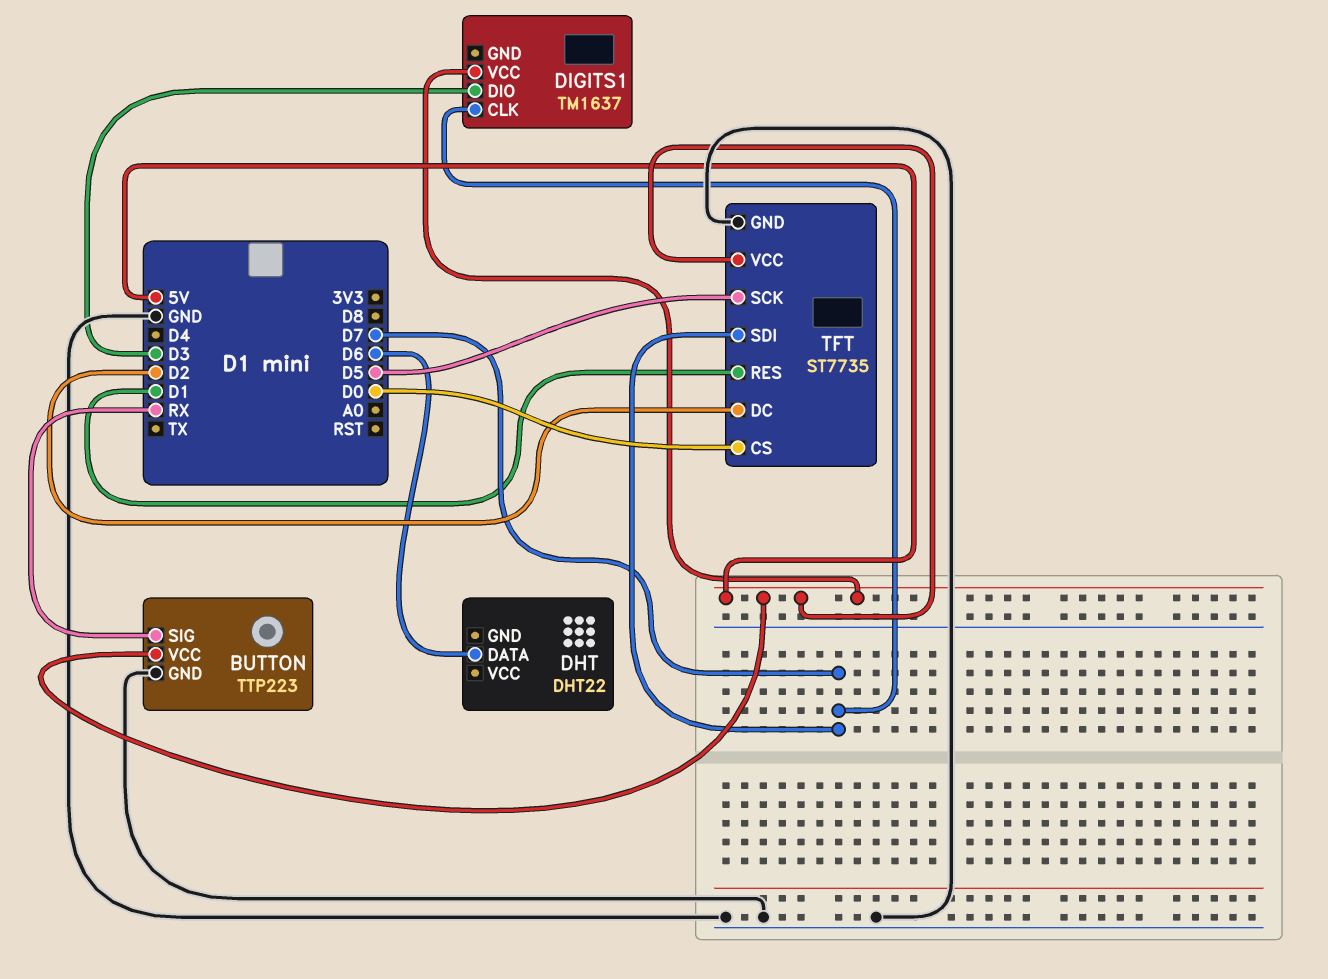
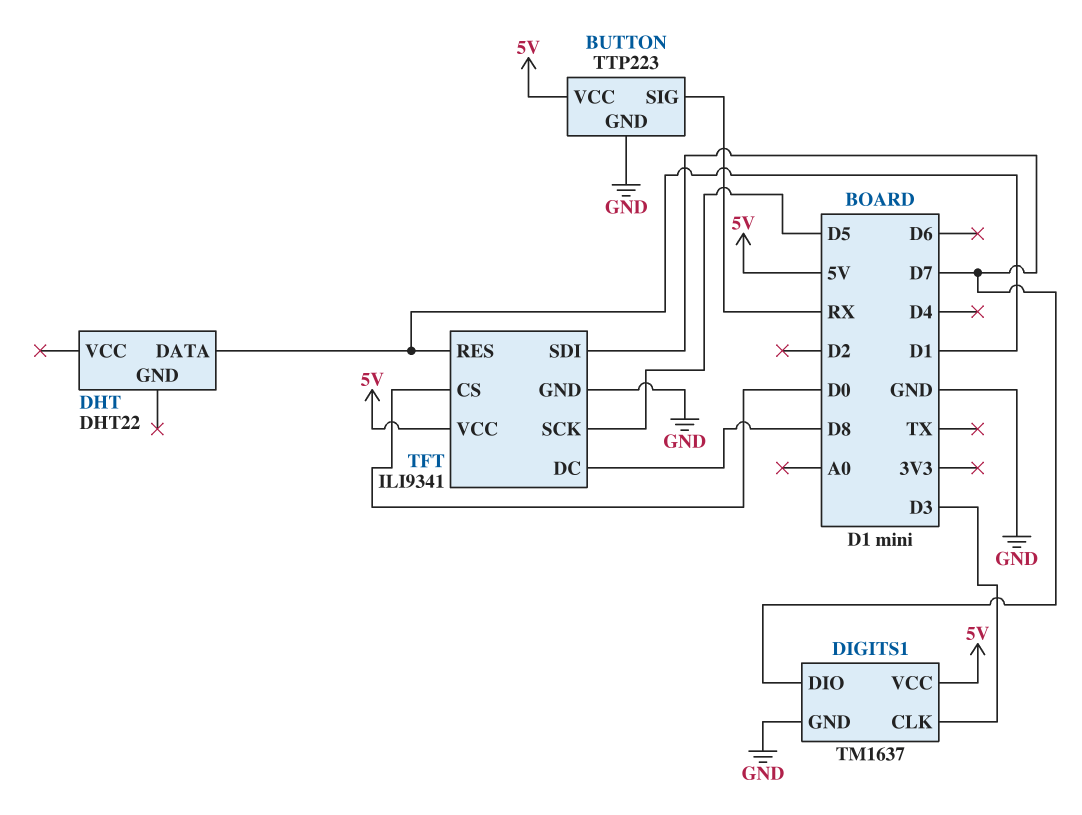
DHT pin DATA: D6 -> D1
DIGITS1 pin CLK: D7 -> D3
DIGITS1 pin DIO: D3 -> D7
DIGITS1 pin GND: none -> GND
TFT: ST7735 -> ILI9341
TFT pin DC: D2 -> D8

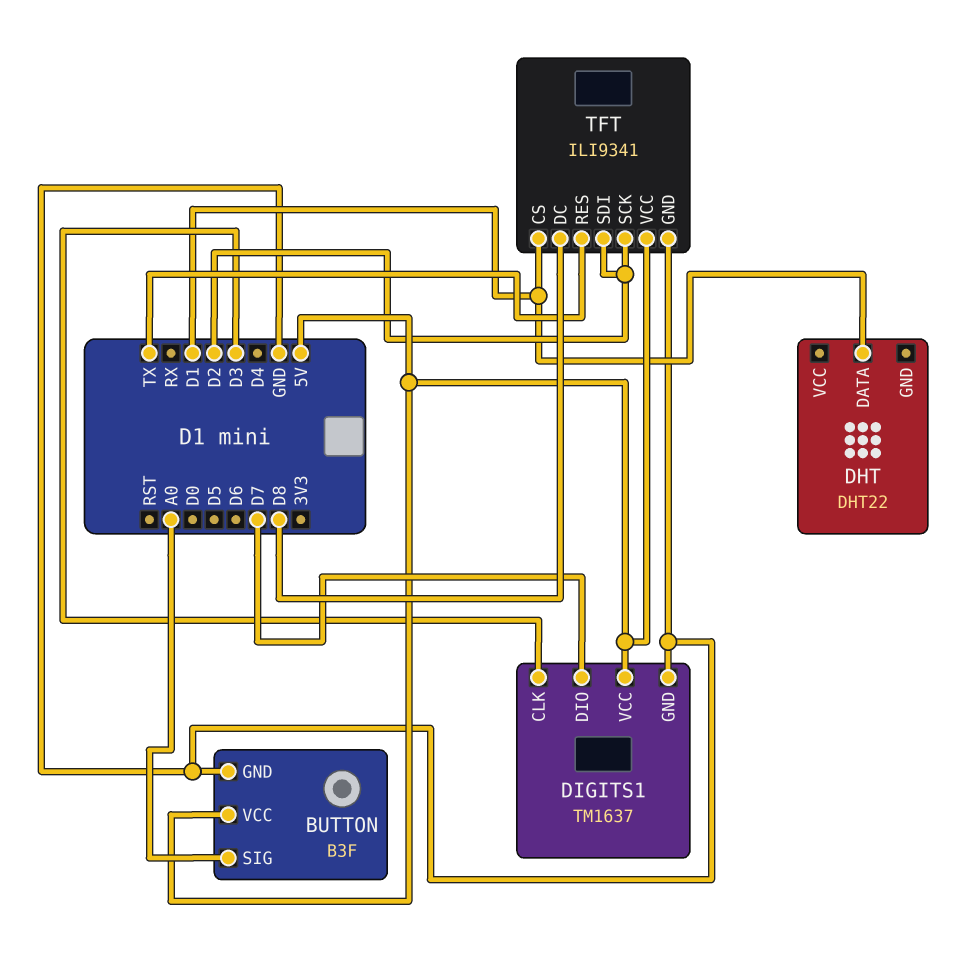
BUTTON: TTP223 -> B3F
BUTTON pin SIG: RX -> A0
TFT pin CS: D0 -> D1
TFT pin RES: D1 -> TX
TFT pin SCK: D5 -> D2
TFT pin SDI: D7 -> D2

